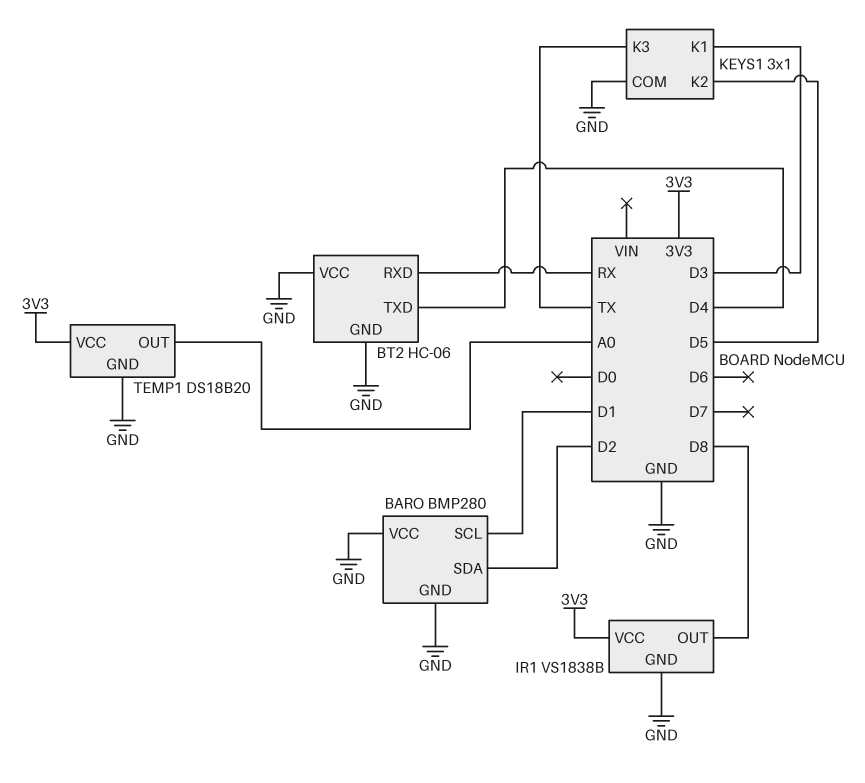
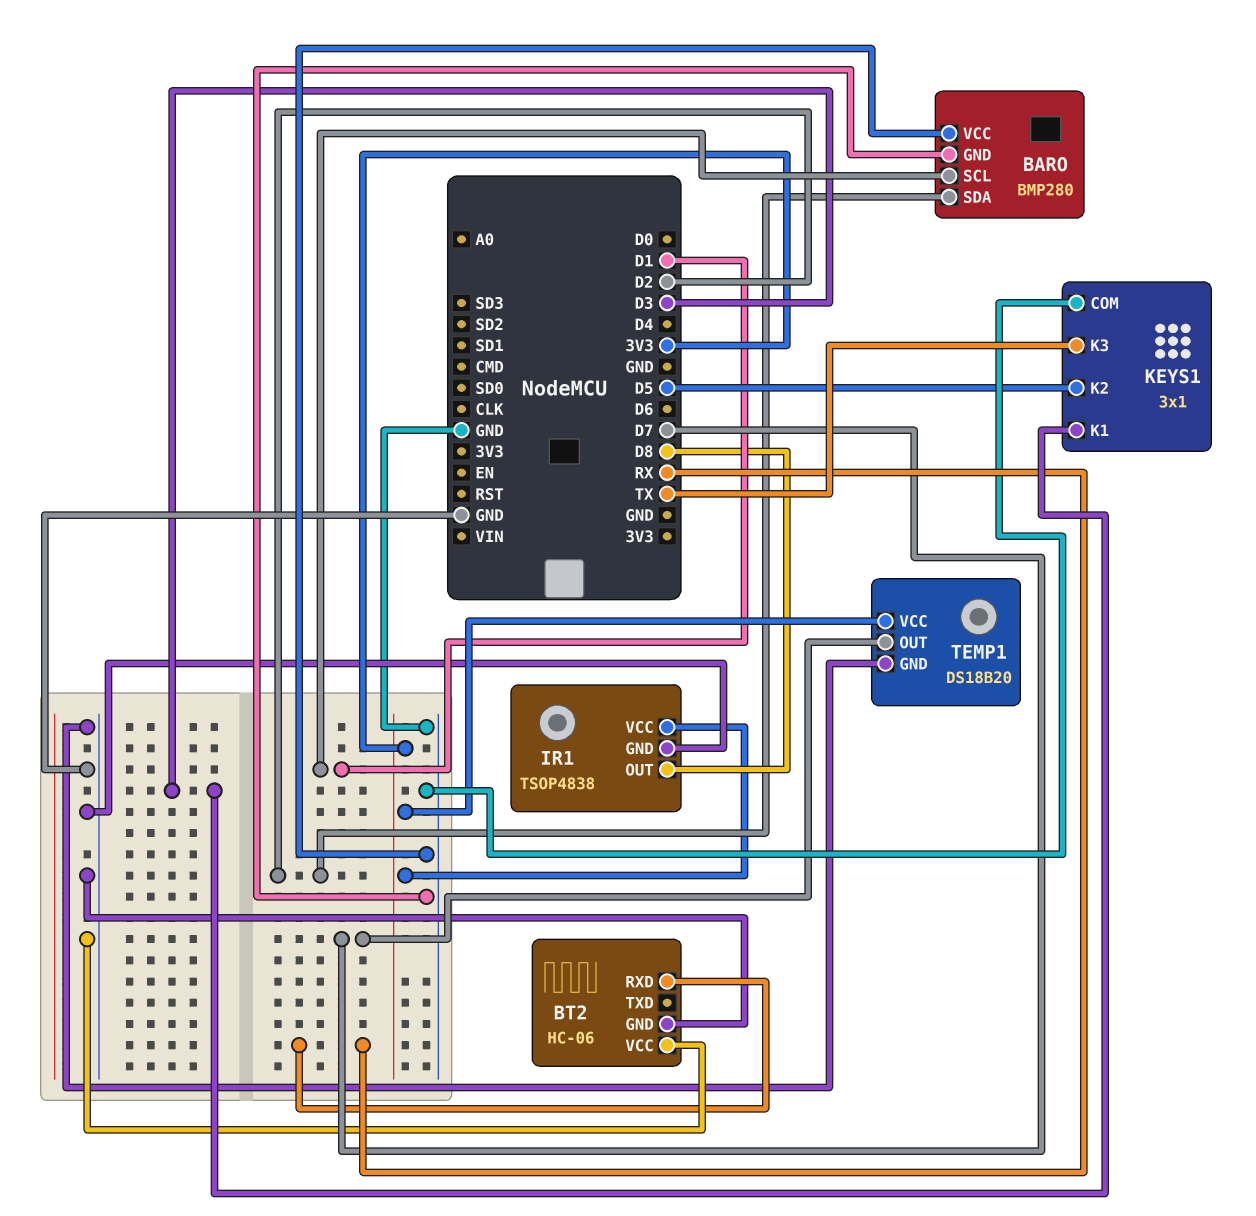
BT2 pin TXD: D4 -> none
IR1: VS1838B -> TSOP4838
TEMP1 pin OUT: A0 -> D7

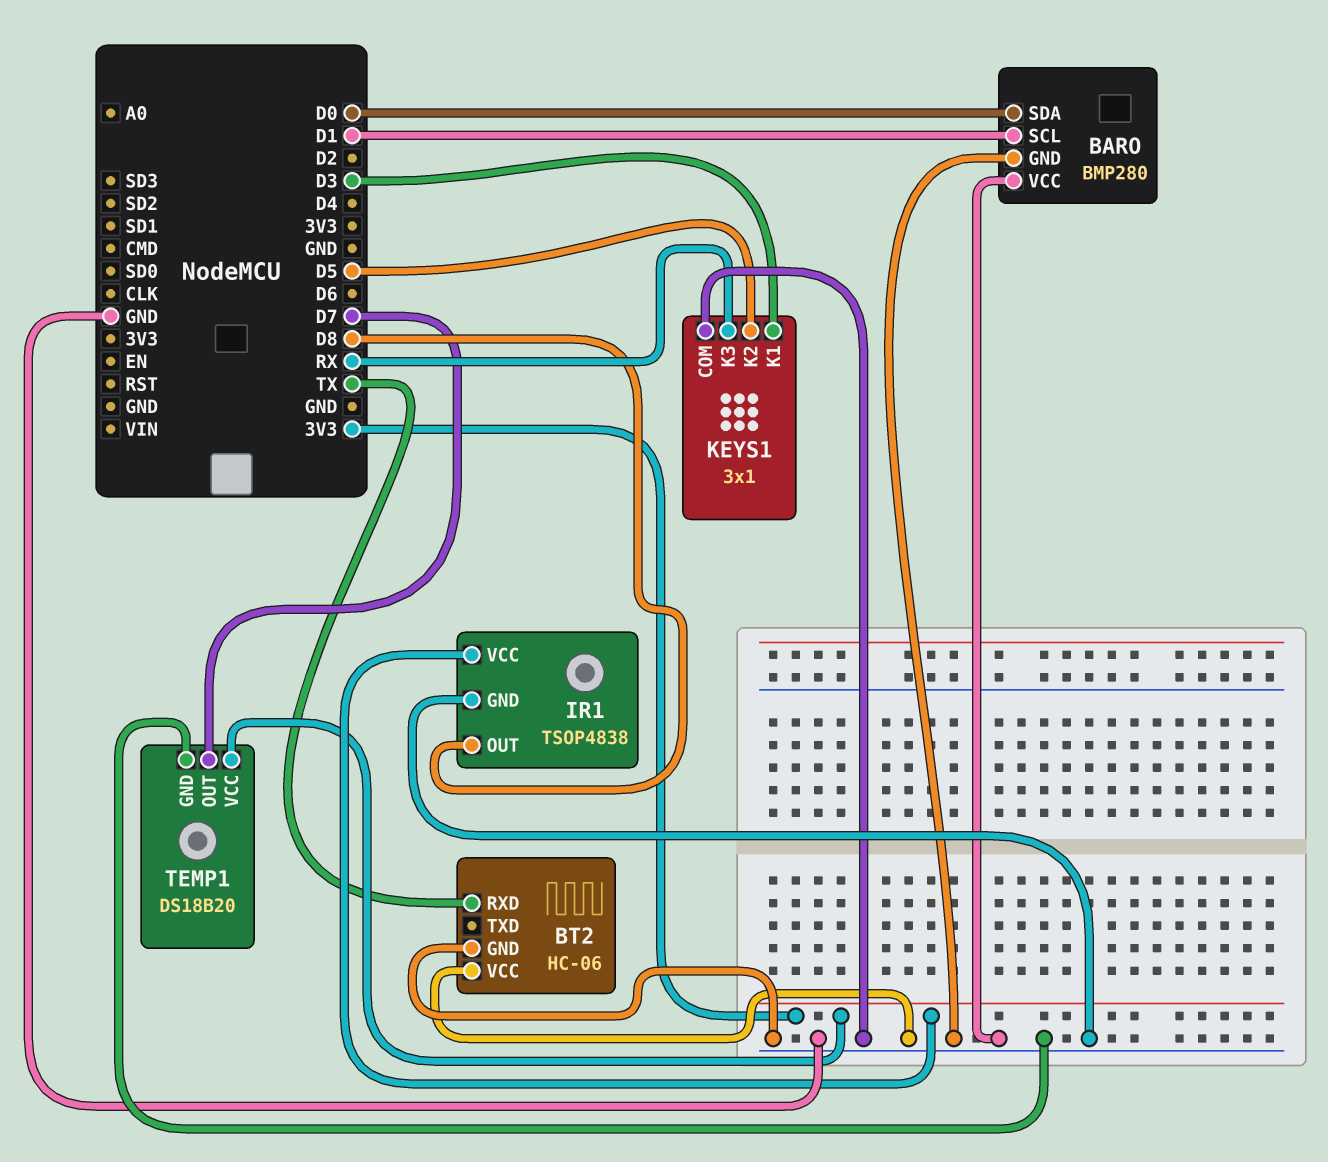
BARO pin SDA: D2 -> D0
BT2 pin RXD: RX -> TX
KEYS1 pin K3: TX -> RX

